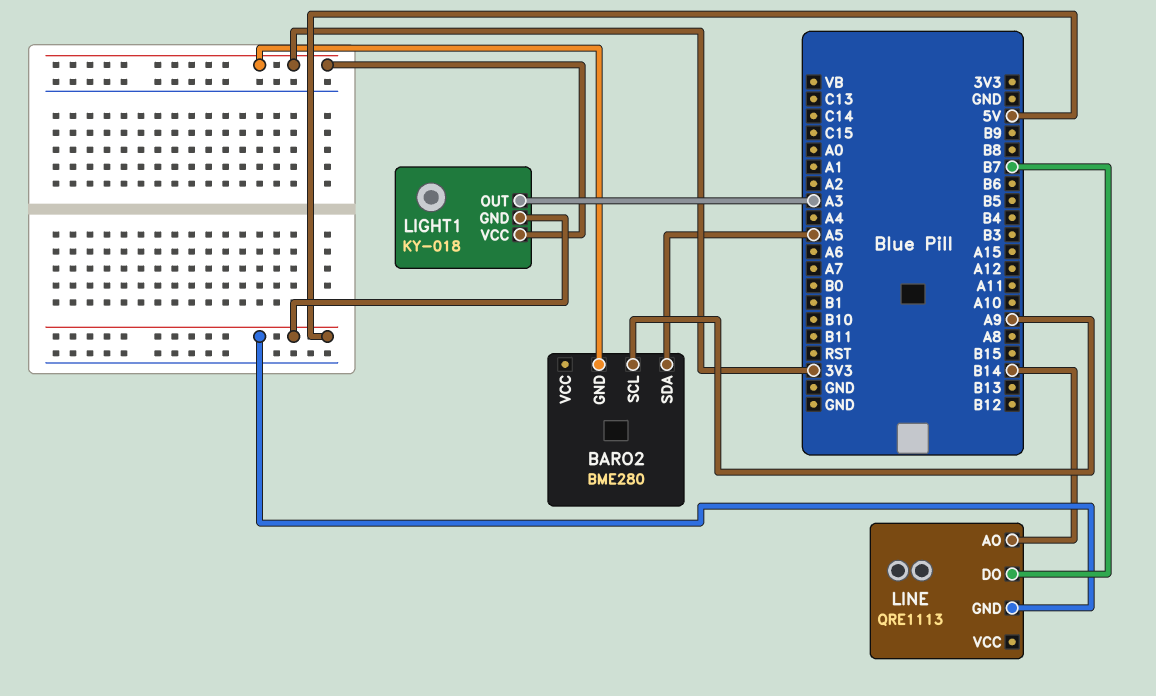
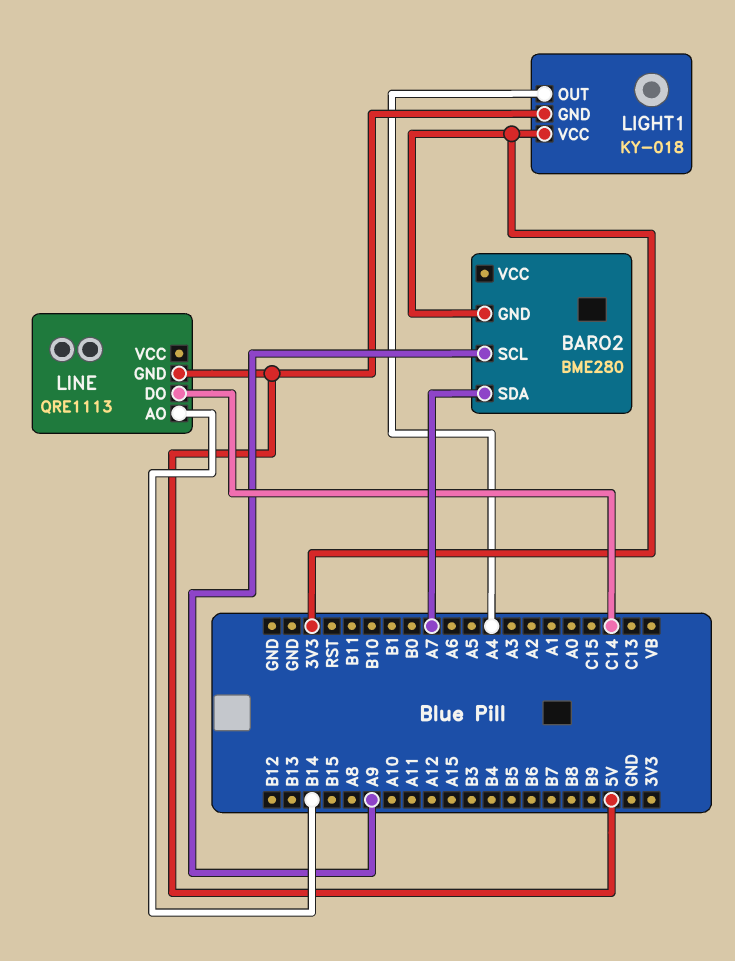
BARO2 pin SDA: A5 -> A7
LIGHT1 pin OUT: A3 -> A4
LINE pin DO: B7 -> C14

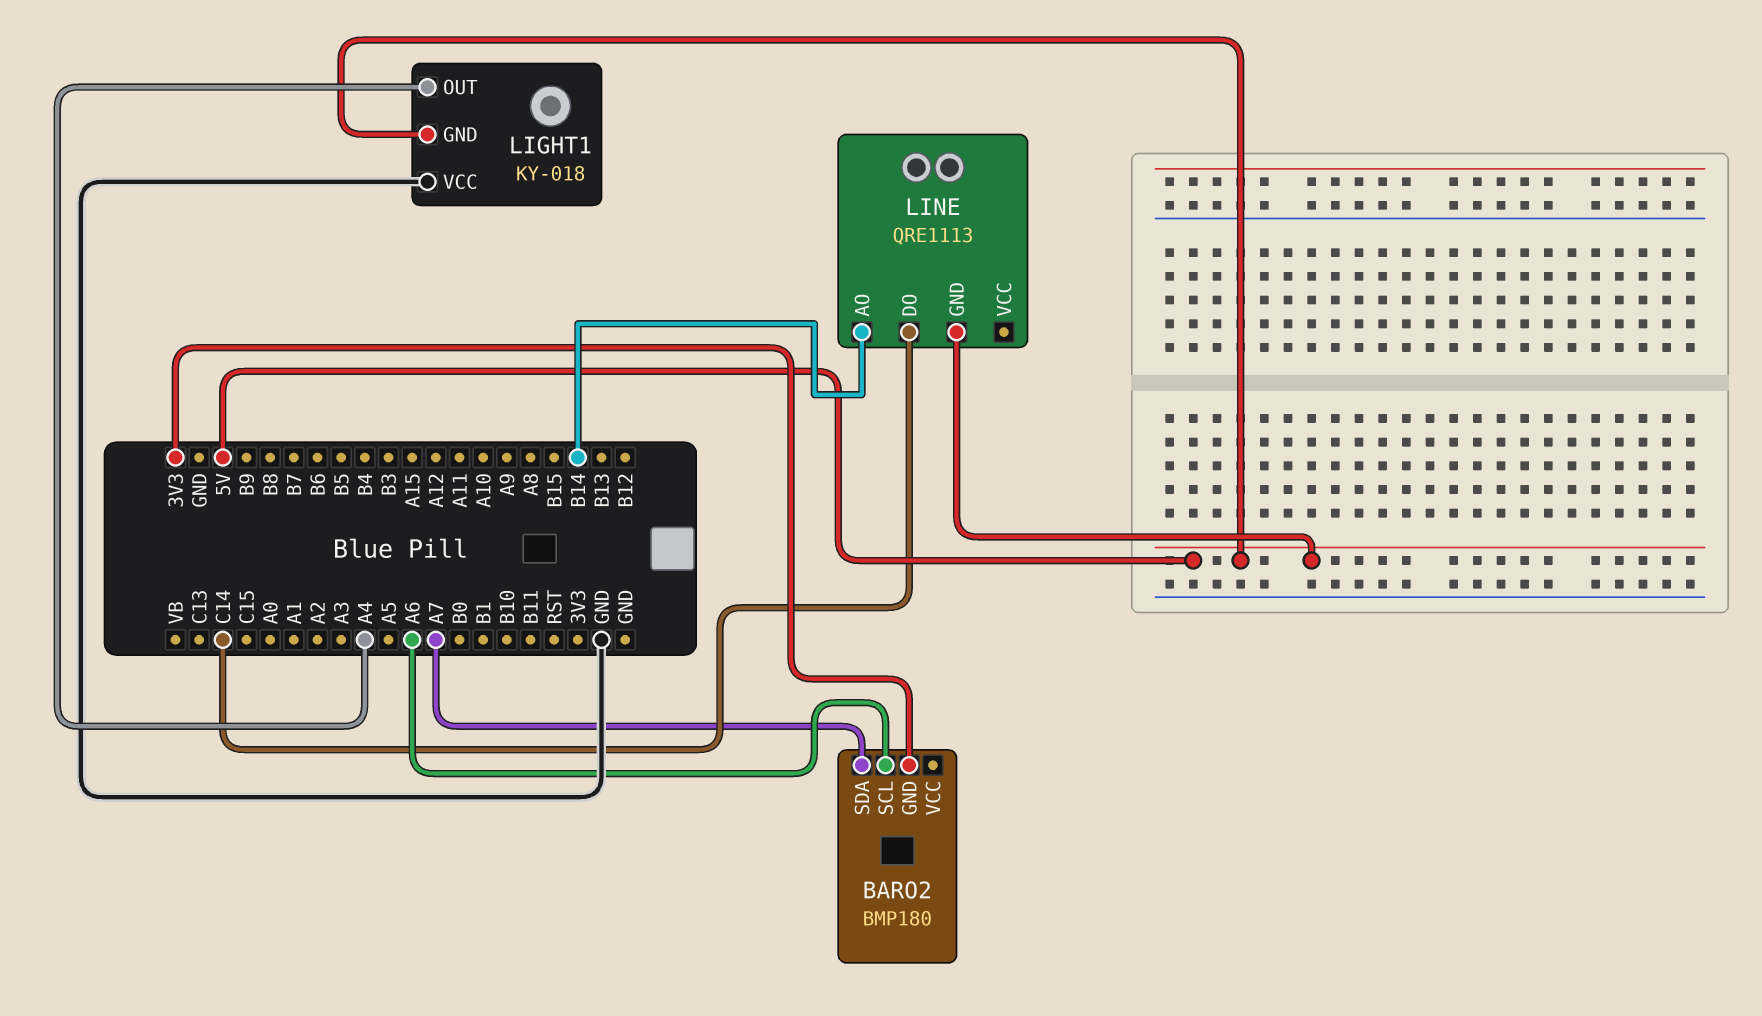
BARO2: BME280 -> BMP180
BARO2 pin SCL: A9 -> A6
LIGHT1 pin VCC: 3V3 -> GND

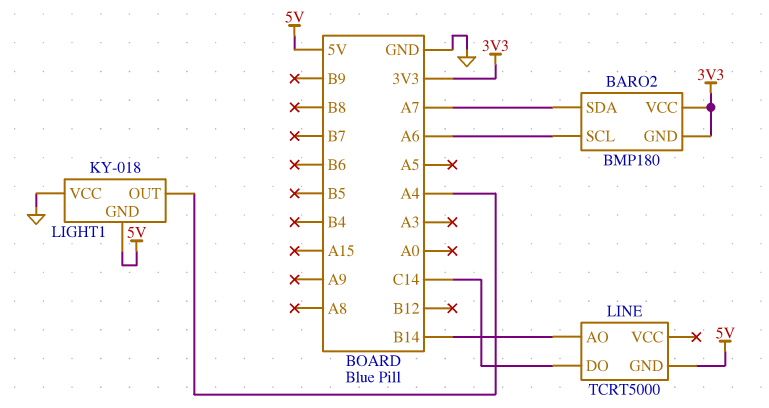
BARO2 pin VCC: none -> 3V3
LINE: QRE1113 -> TCRT5000

